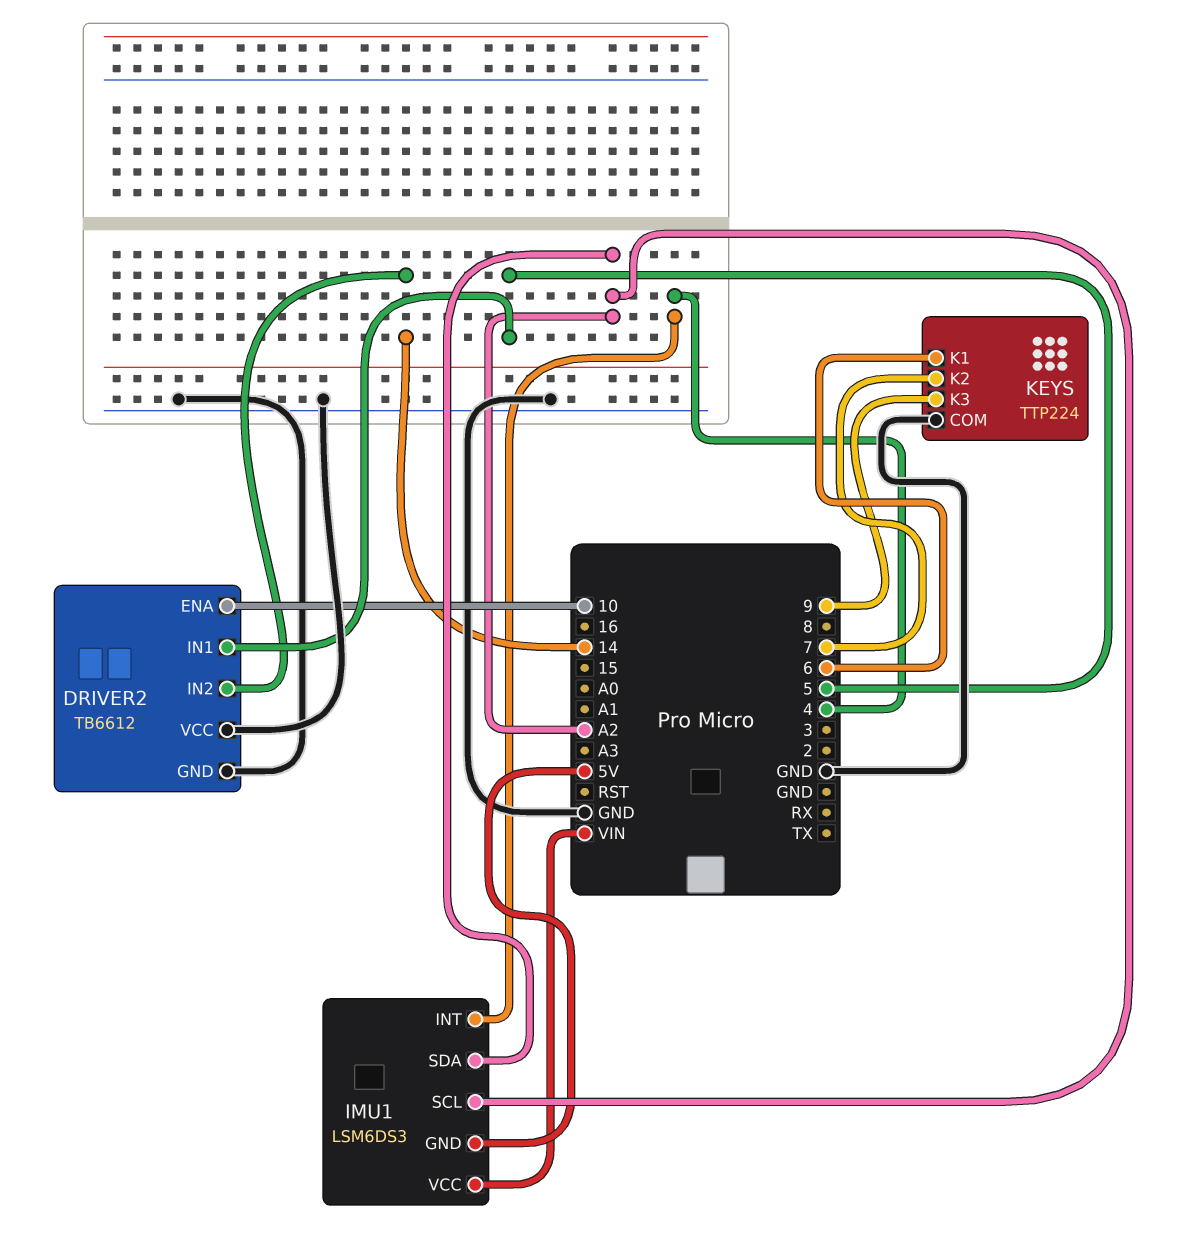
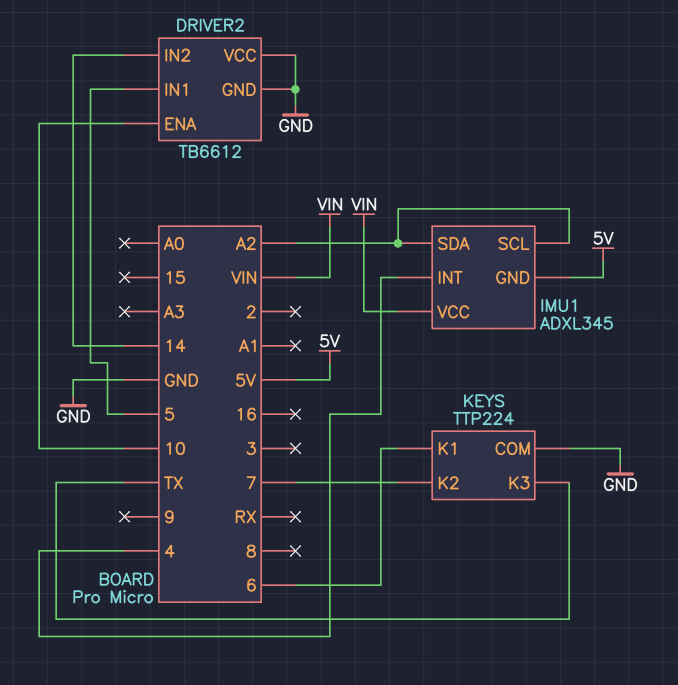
IMU1: LSM6DS3 -> ADXL345
KEYS pin K3: 9 -> TX

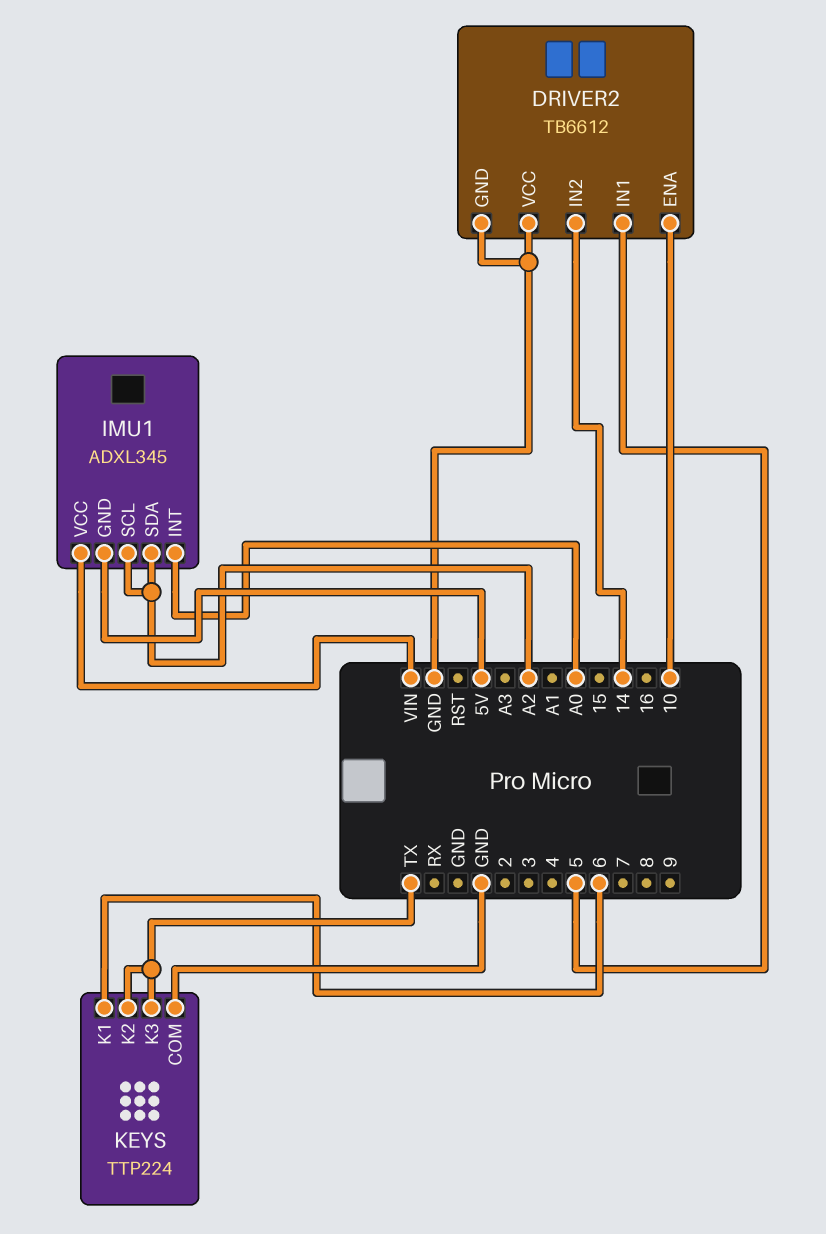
IMU1 pin INT: 4 -> A0
KEYS pin K2: 7 -> TX

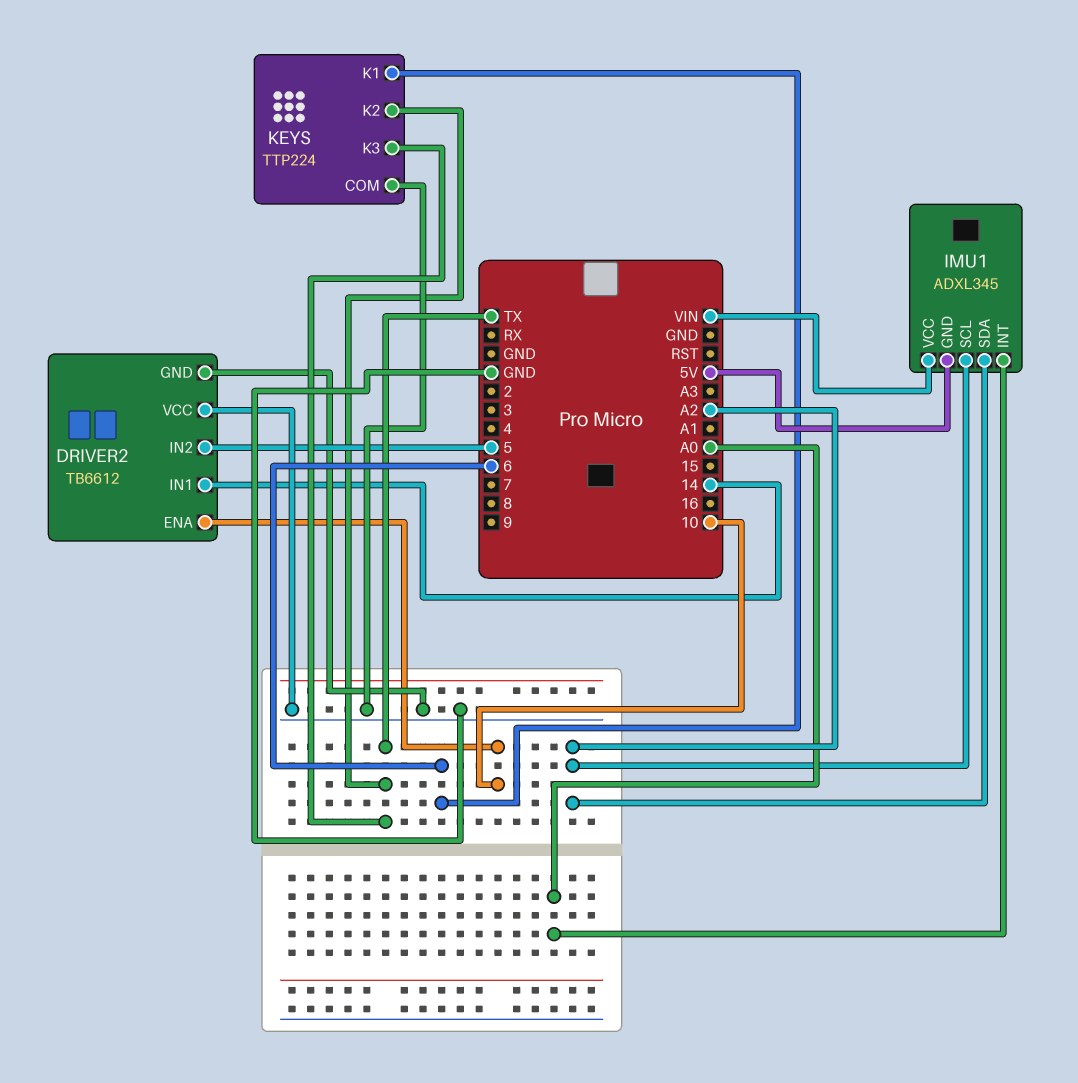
DRIVER2 pin IN1: 5 -> 14
DRIVER2 pin IN2: 14 -> 5

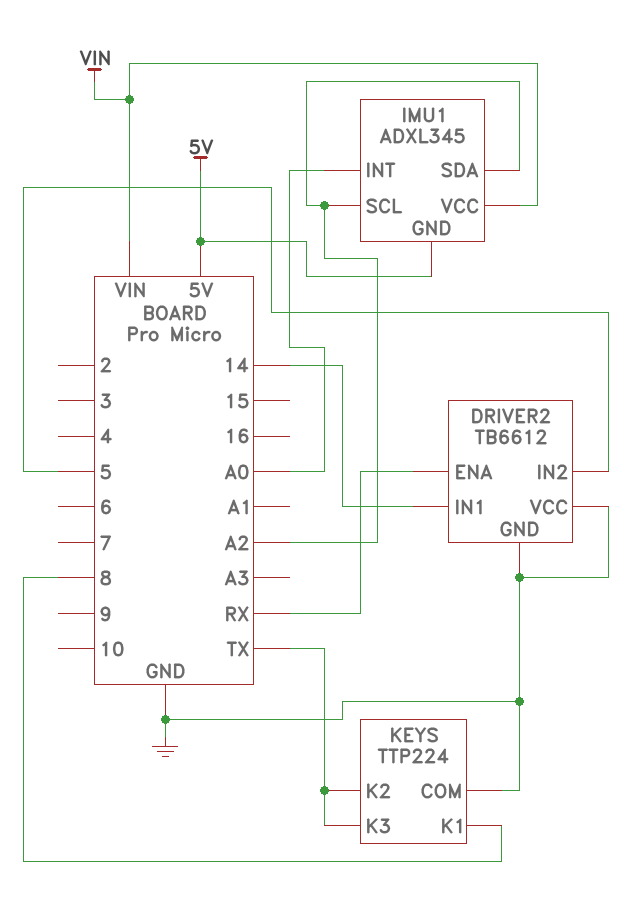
DRIVER2 pin ENA: 10 -> RX
KEYS pin K1: 6 -> 8

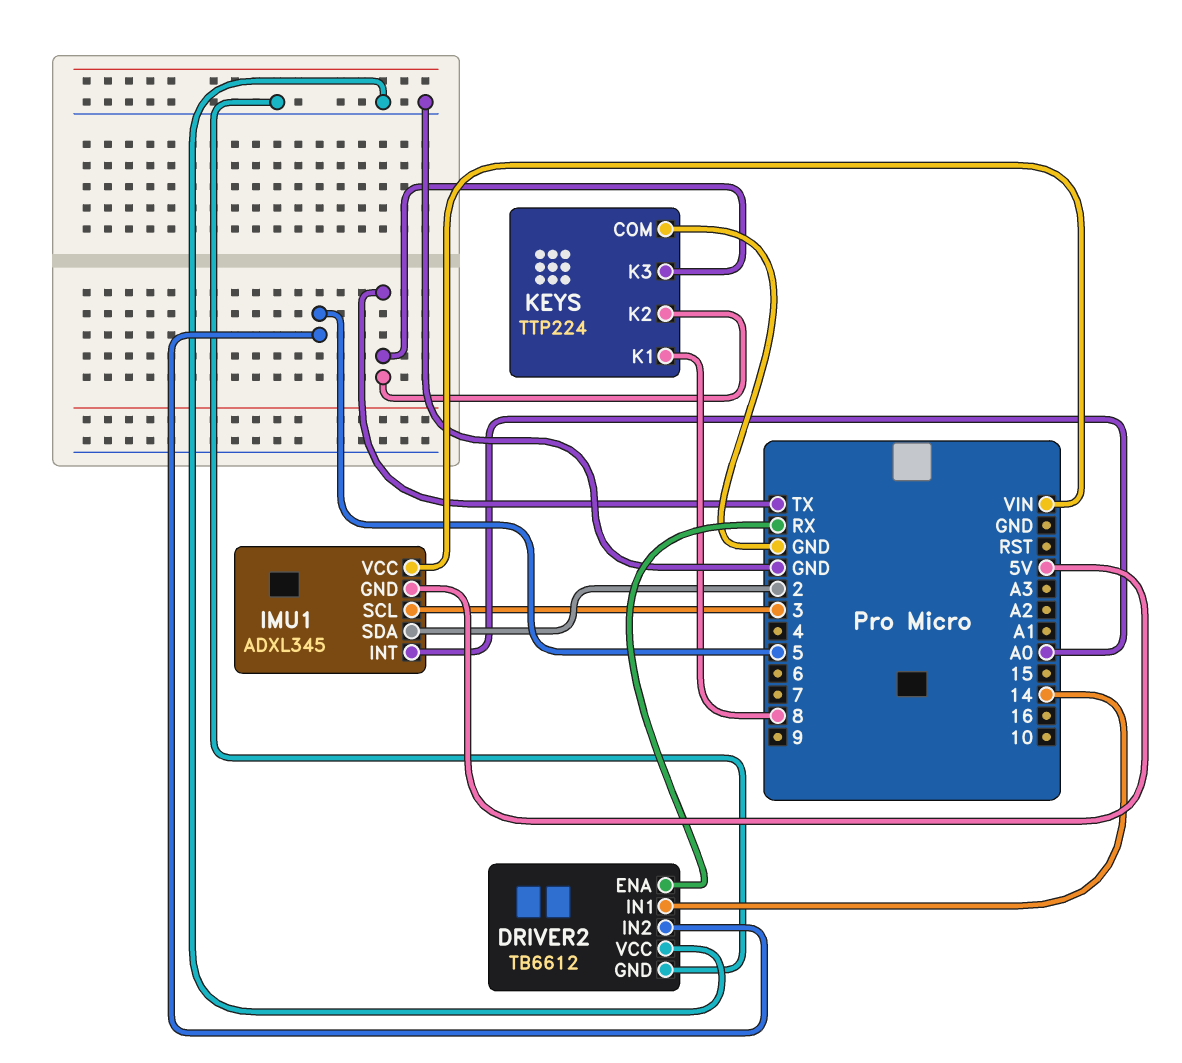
IMU1 pin SCL: A2 -> 3
IMU1 pin SDA: A2 -> 2

